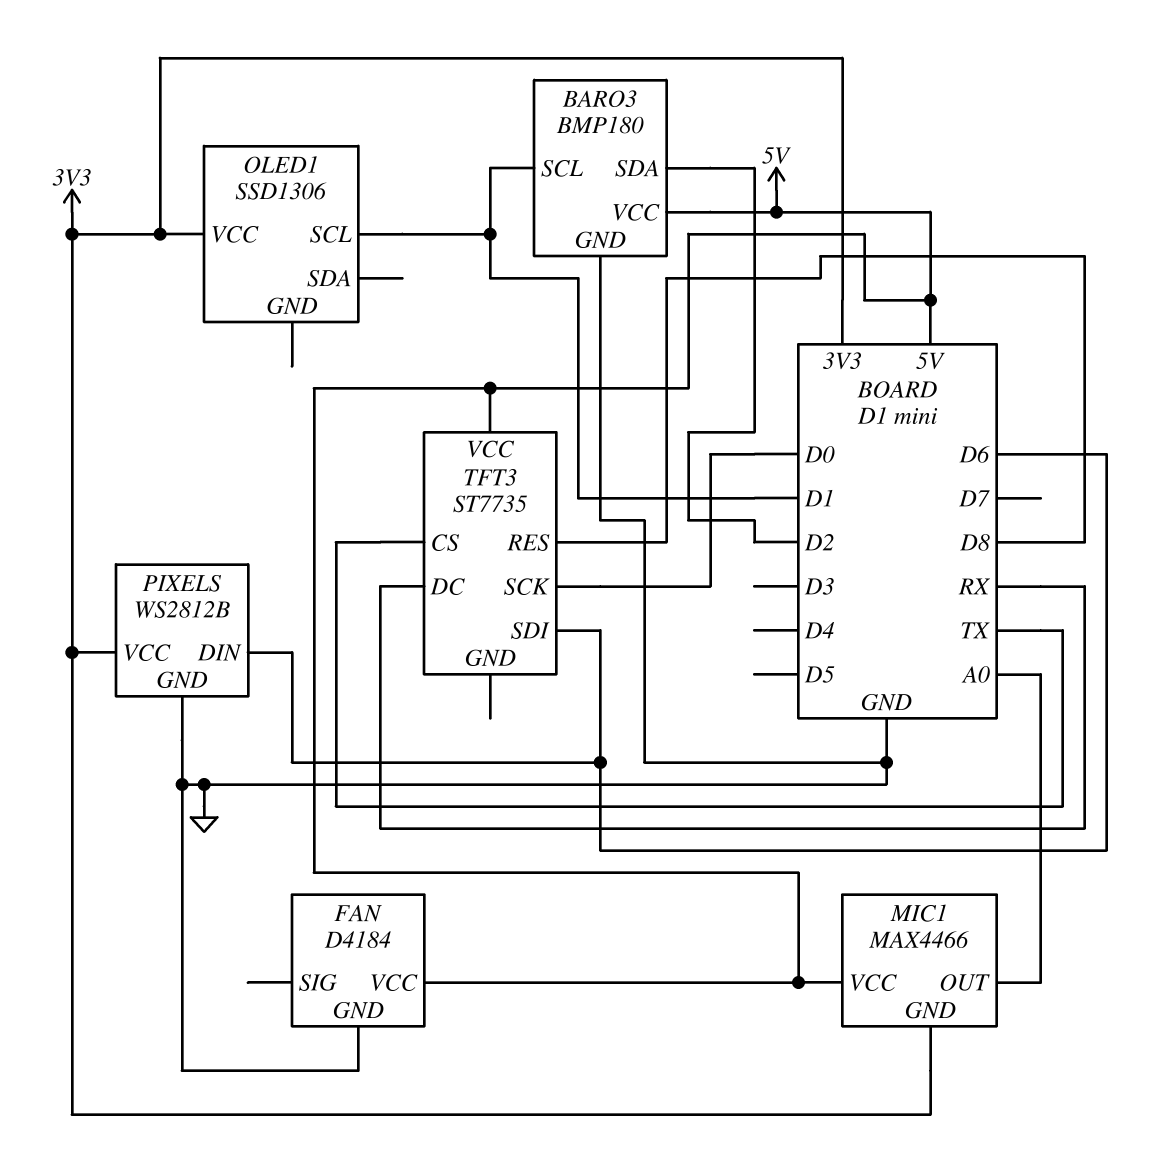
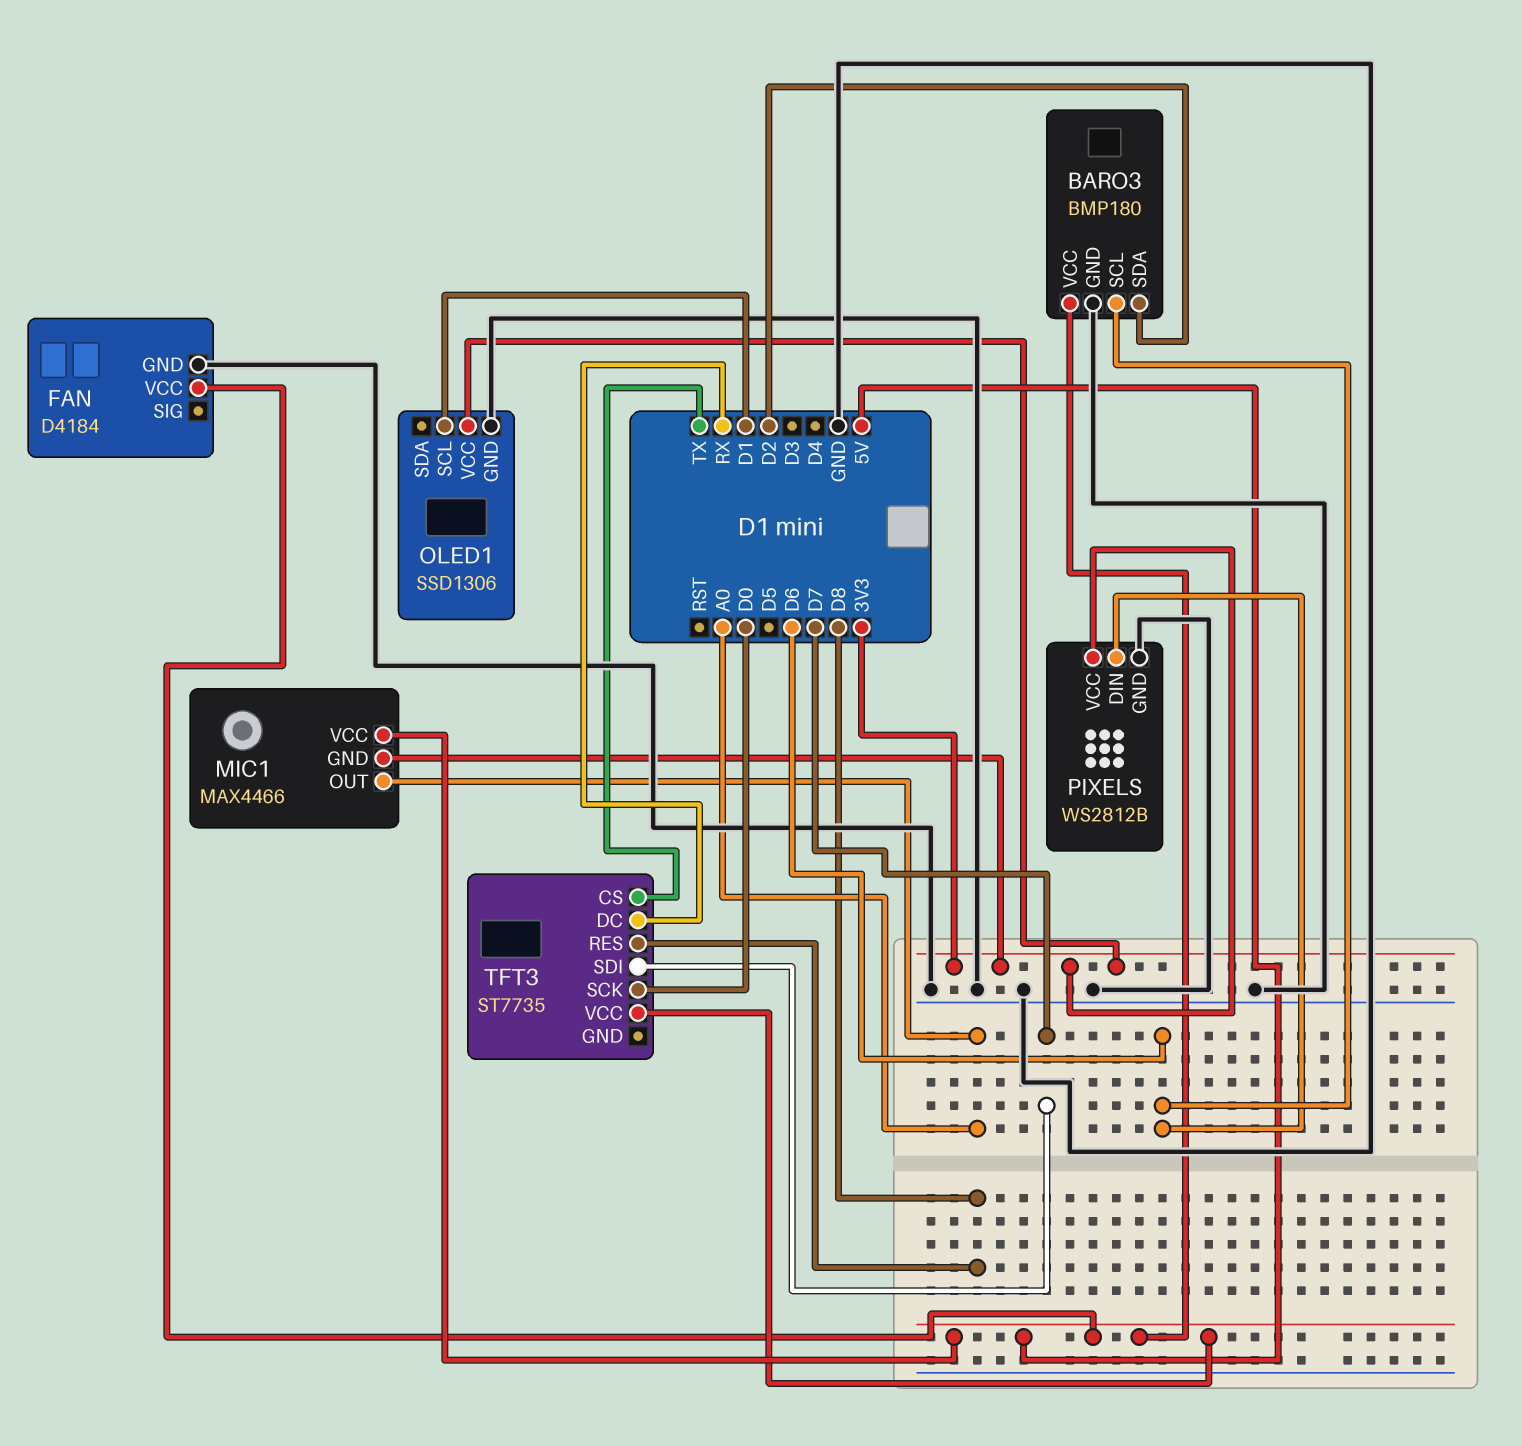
BARO3 pin SCL: D1 -> D6
OLED1 pin GND: none -> GND
TFT3 pin SDI: D6 -> D7

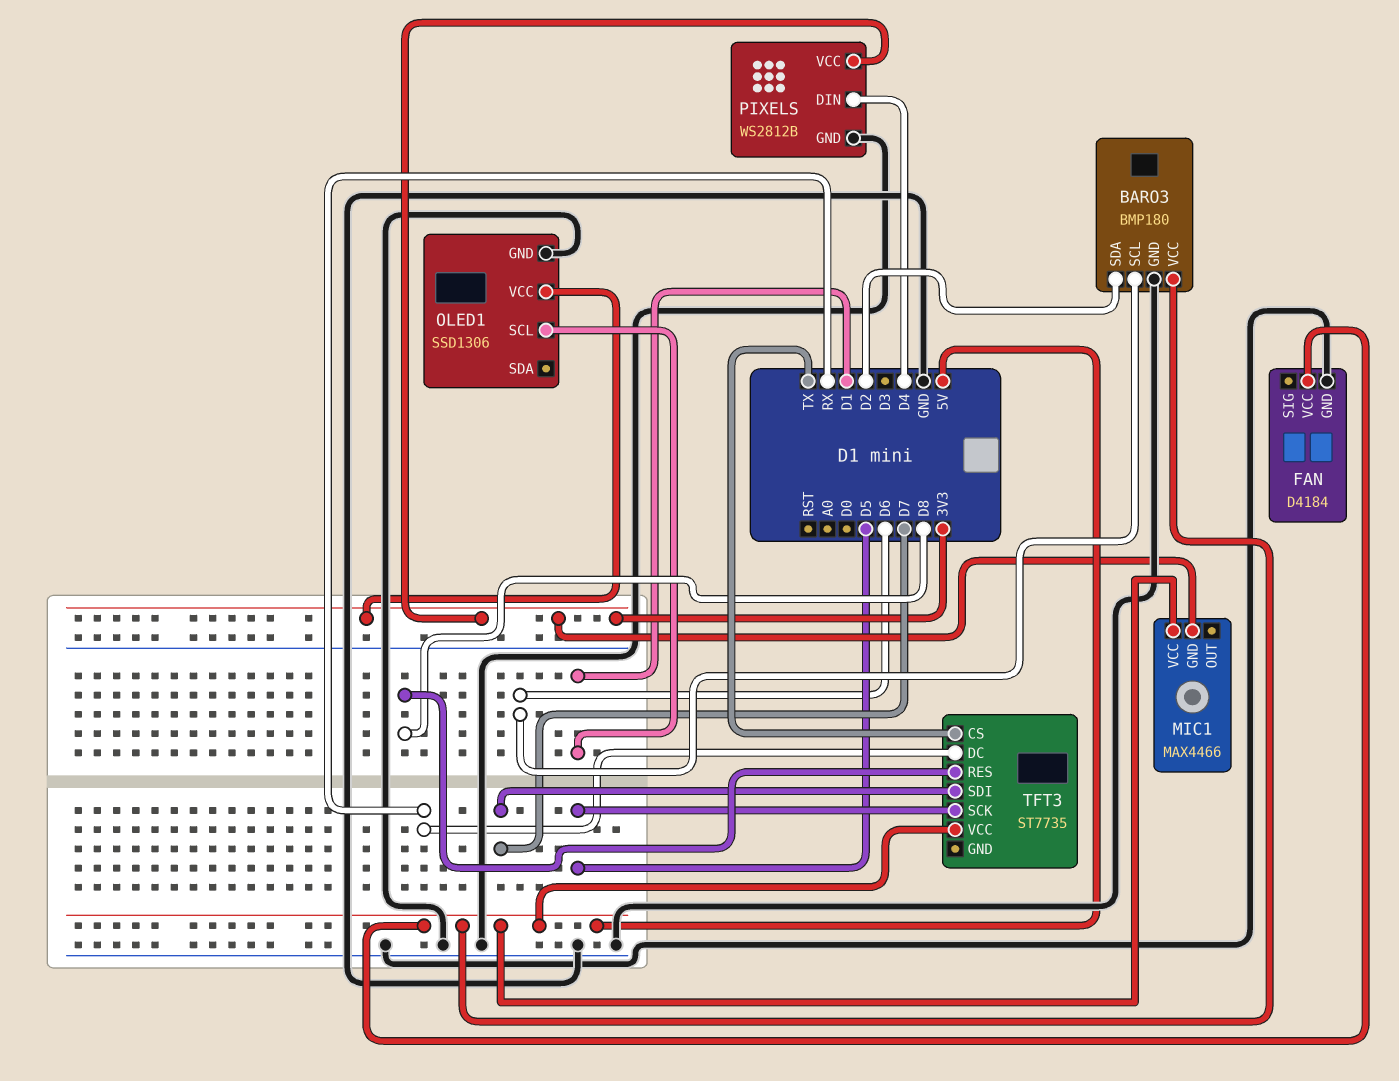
MIC1 pin OUT: A0 -> none
PIXELS pin DIN: D6 -> D4
TFT3 pin SCK: D0 -> D5

